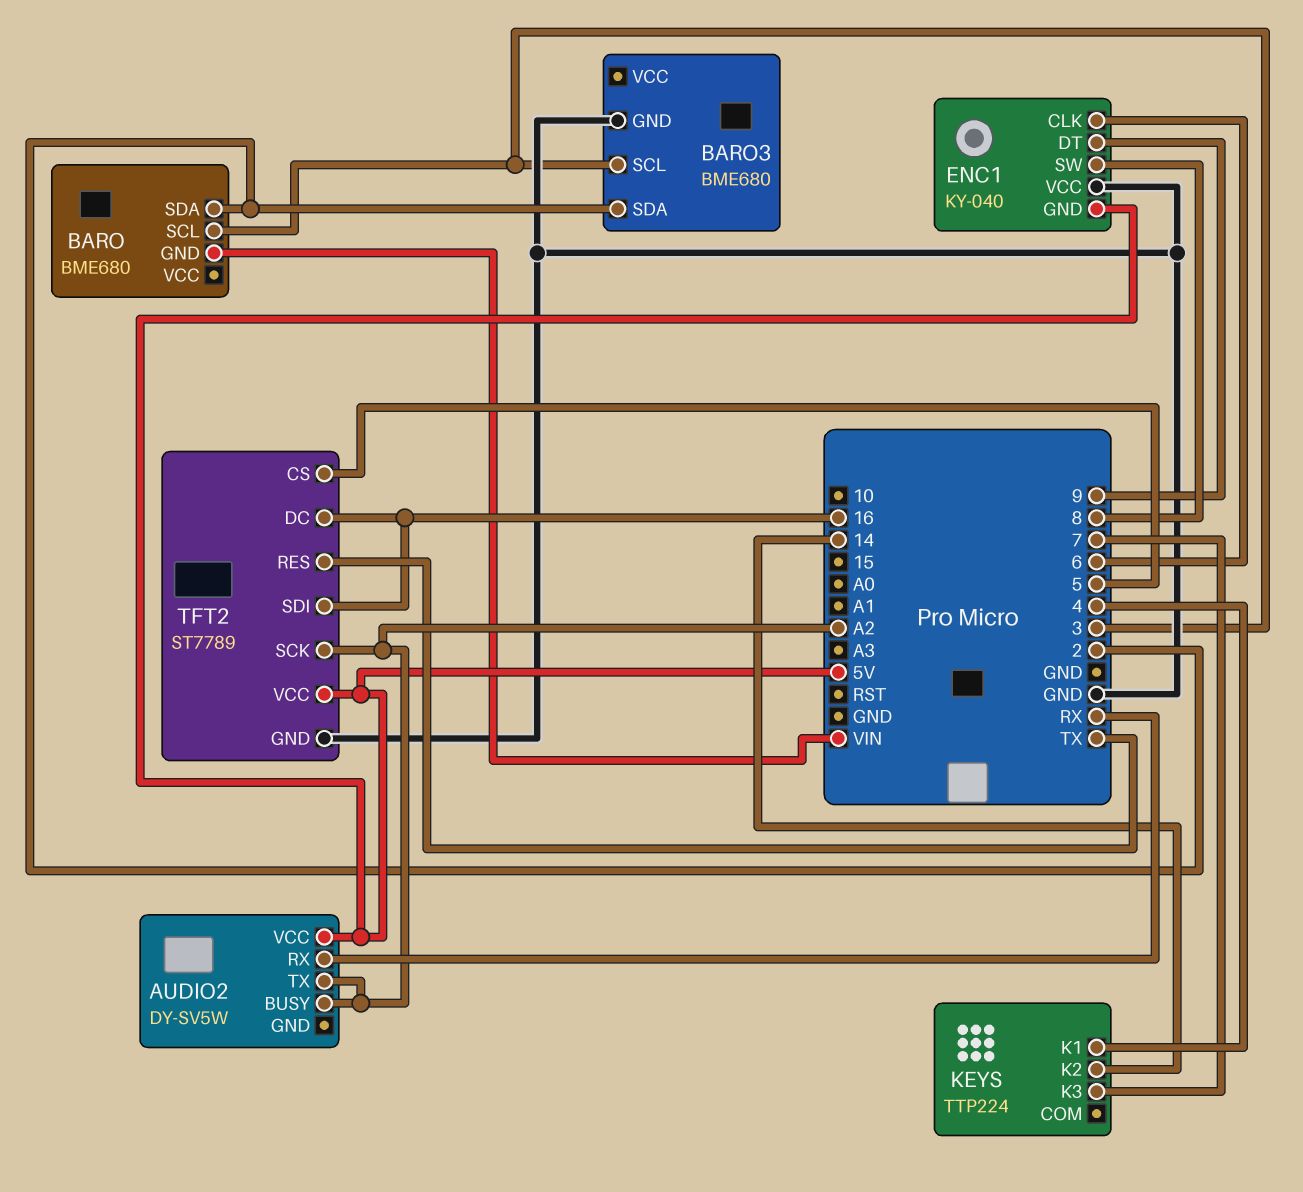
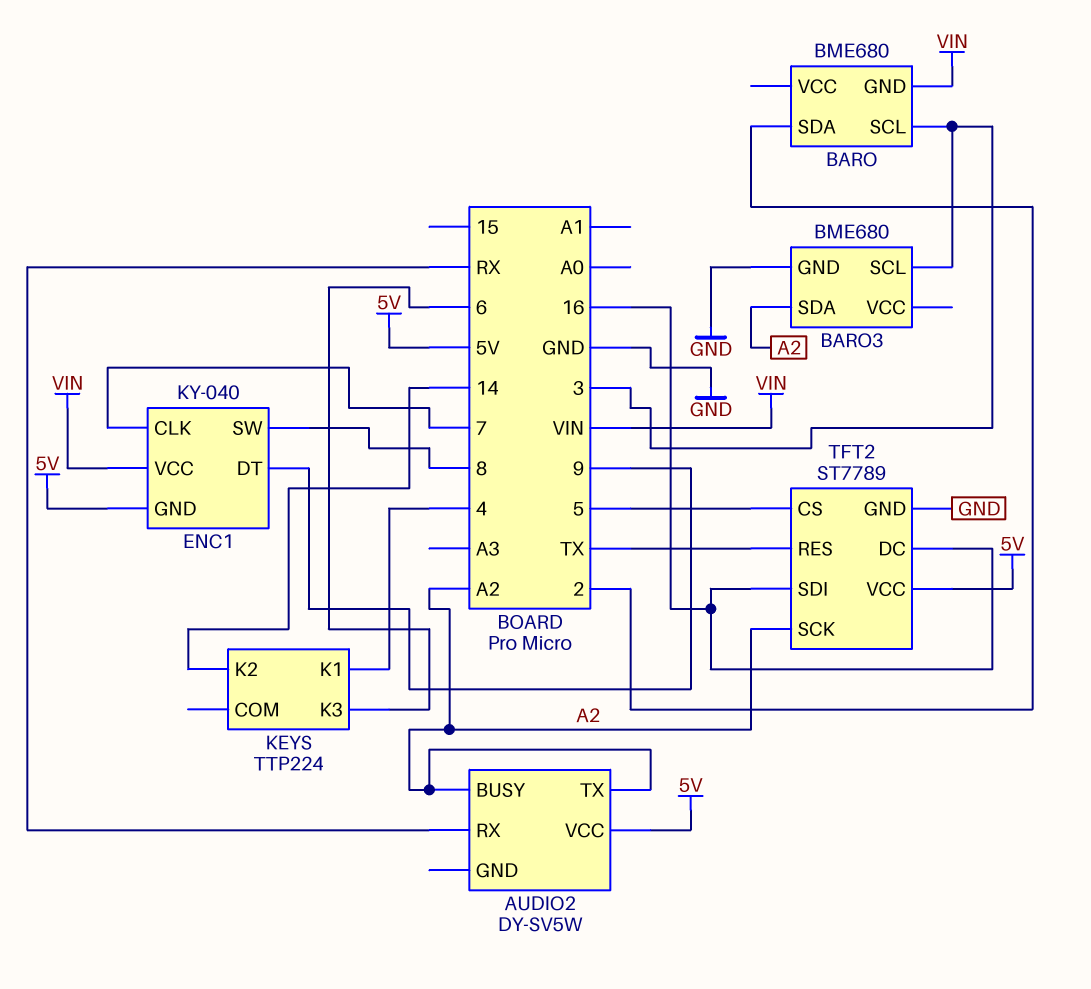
BARO3 pin SDA: 2 -> A2
ENC1 pin CLK: 6 -> 7
ENC1 pin VCC: GND -> VIN
KEYS pin K3: 7 -> 6

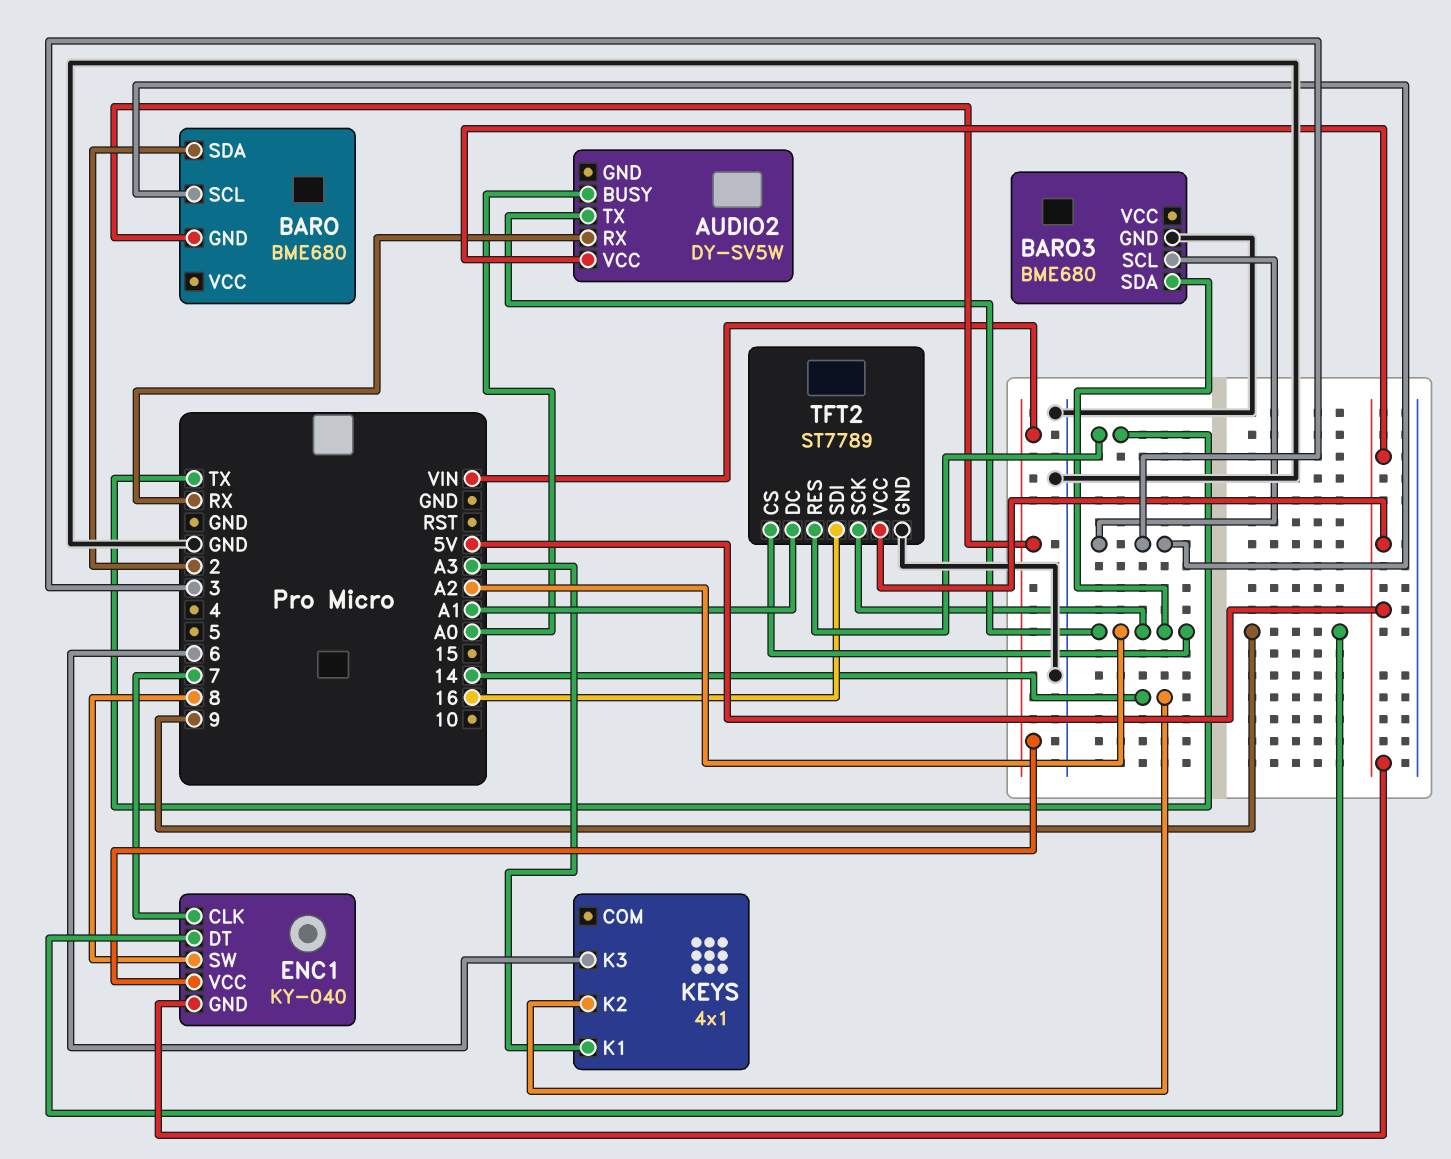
AUDIO2 pin BUSY: A2 -> A0
KEYS: TTP224 -> 4x1
KEYS pin K1: 4 -> A3
TFT2 pin CS: 5 -> A2
TFT2 pin DC: 16 -> A1

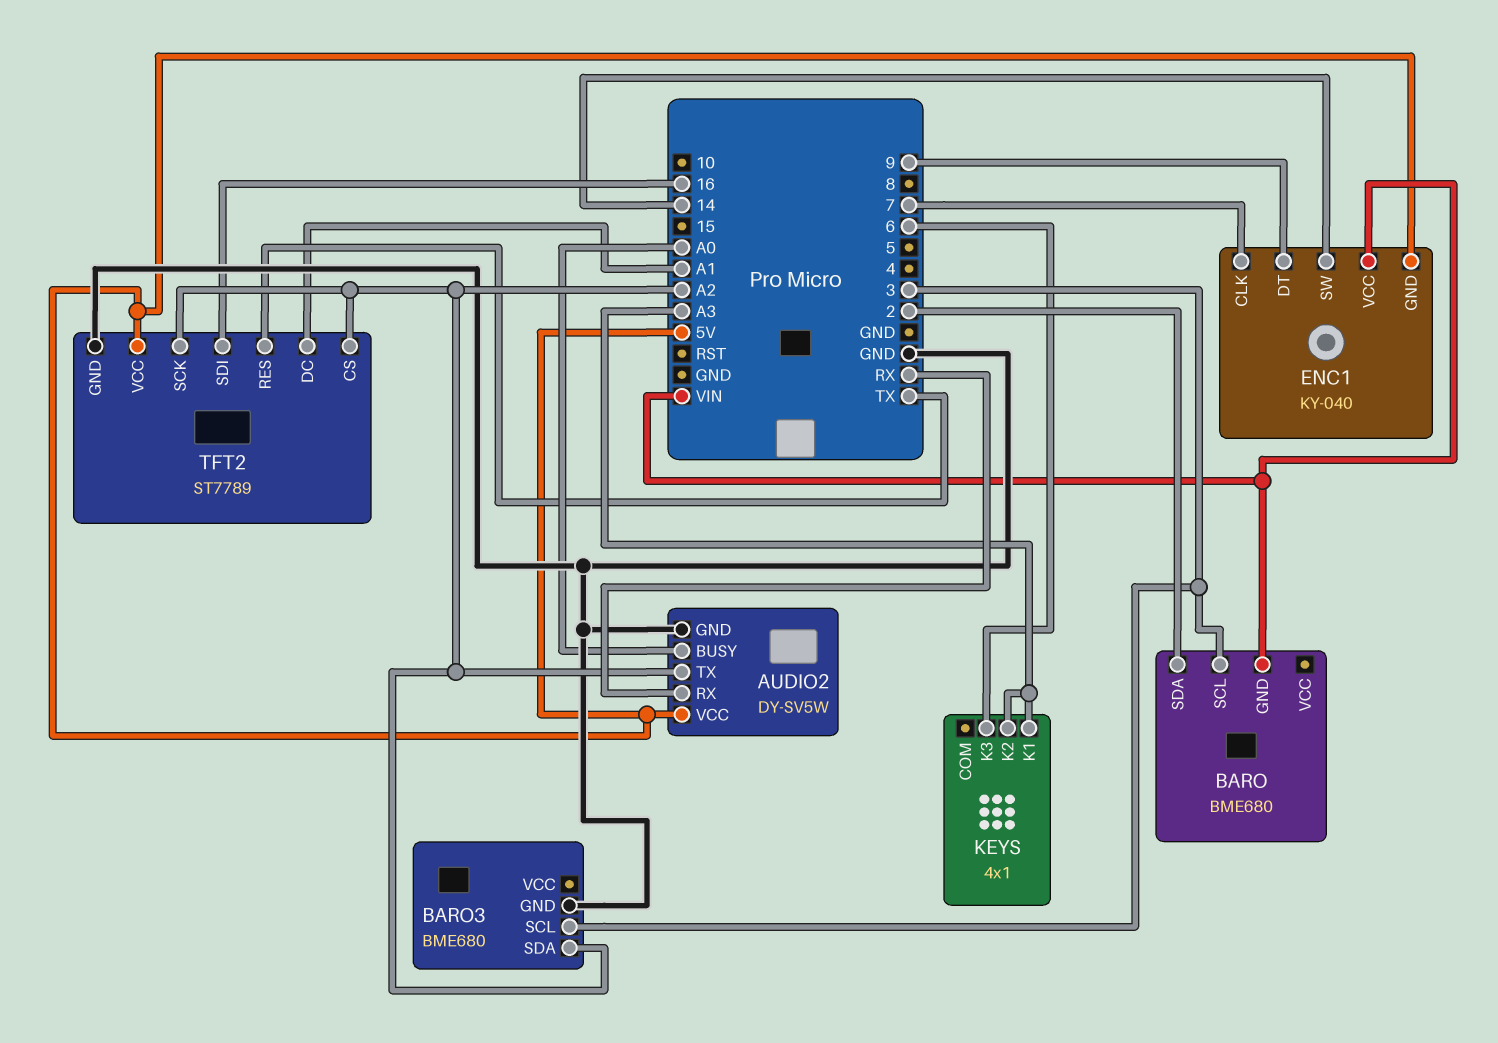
AUDIO2 pin GND: none -> GND
ENC1 pin SW: 8 -> 14
KEYS pin K2: 14 -> A3

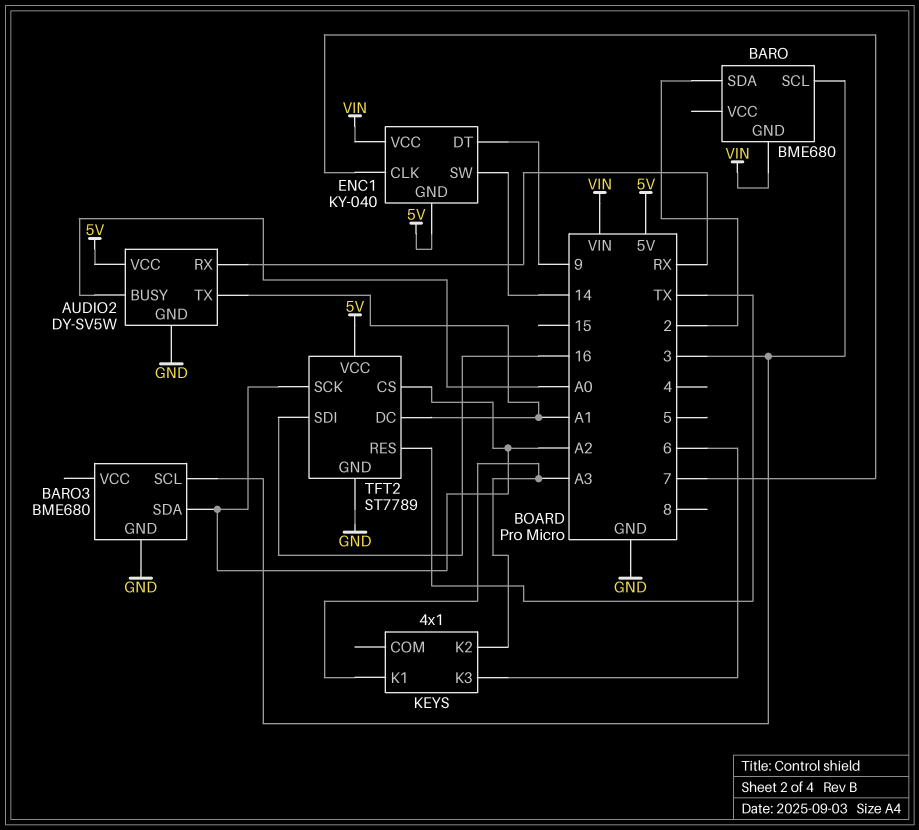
AUDIO2 pin TX: A2 -> A1

